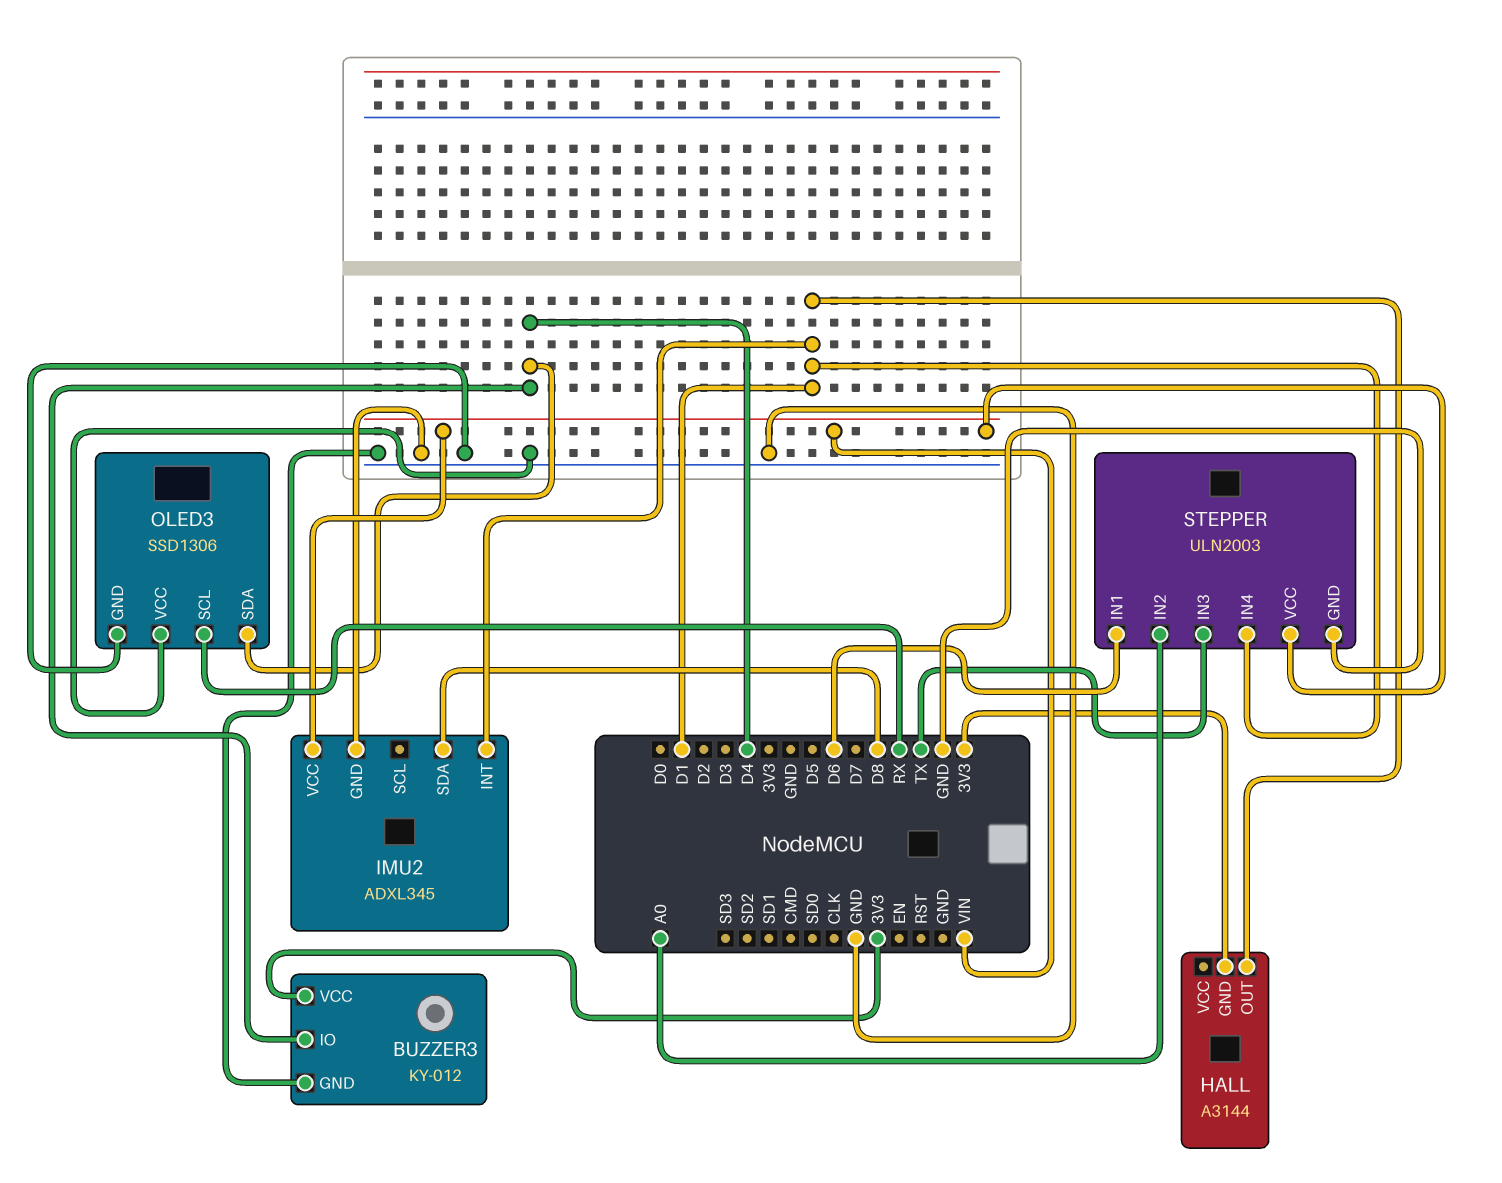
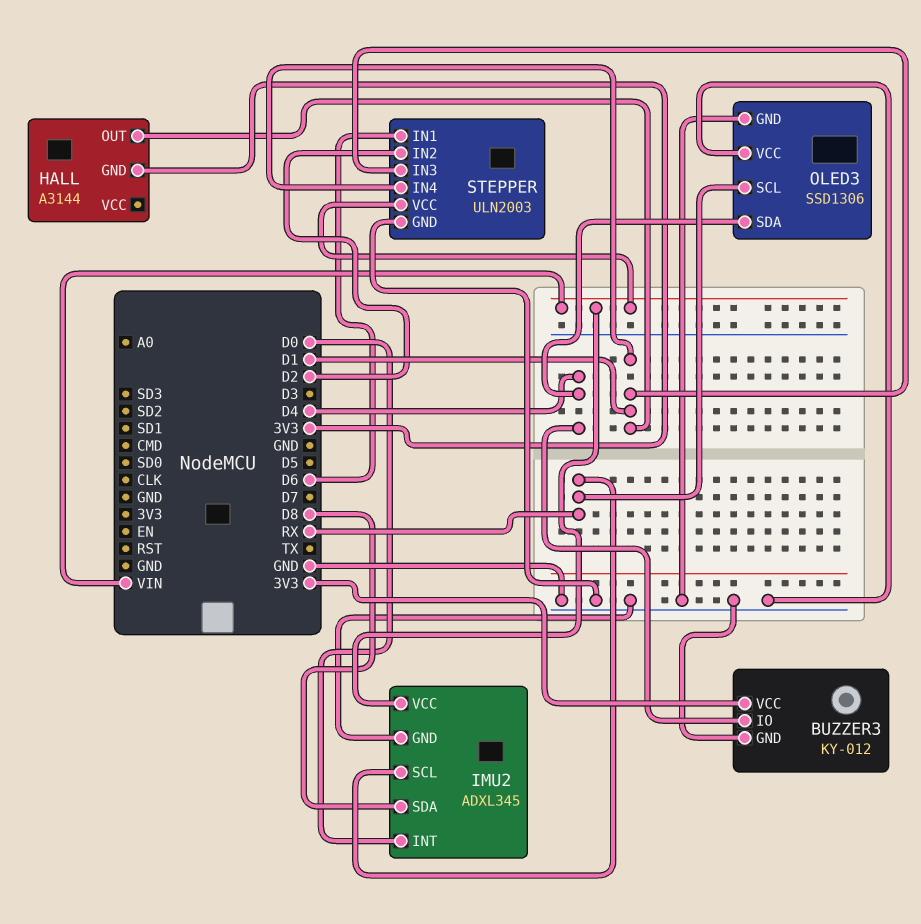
IMU2 pin INT: D1 -> D0
IMU2 pin SCL: none -> RX
STEPPER pin IN2: A0 -> D2
STEPPER pin IN3: TX -> D1

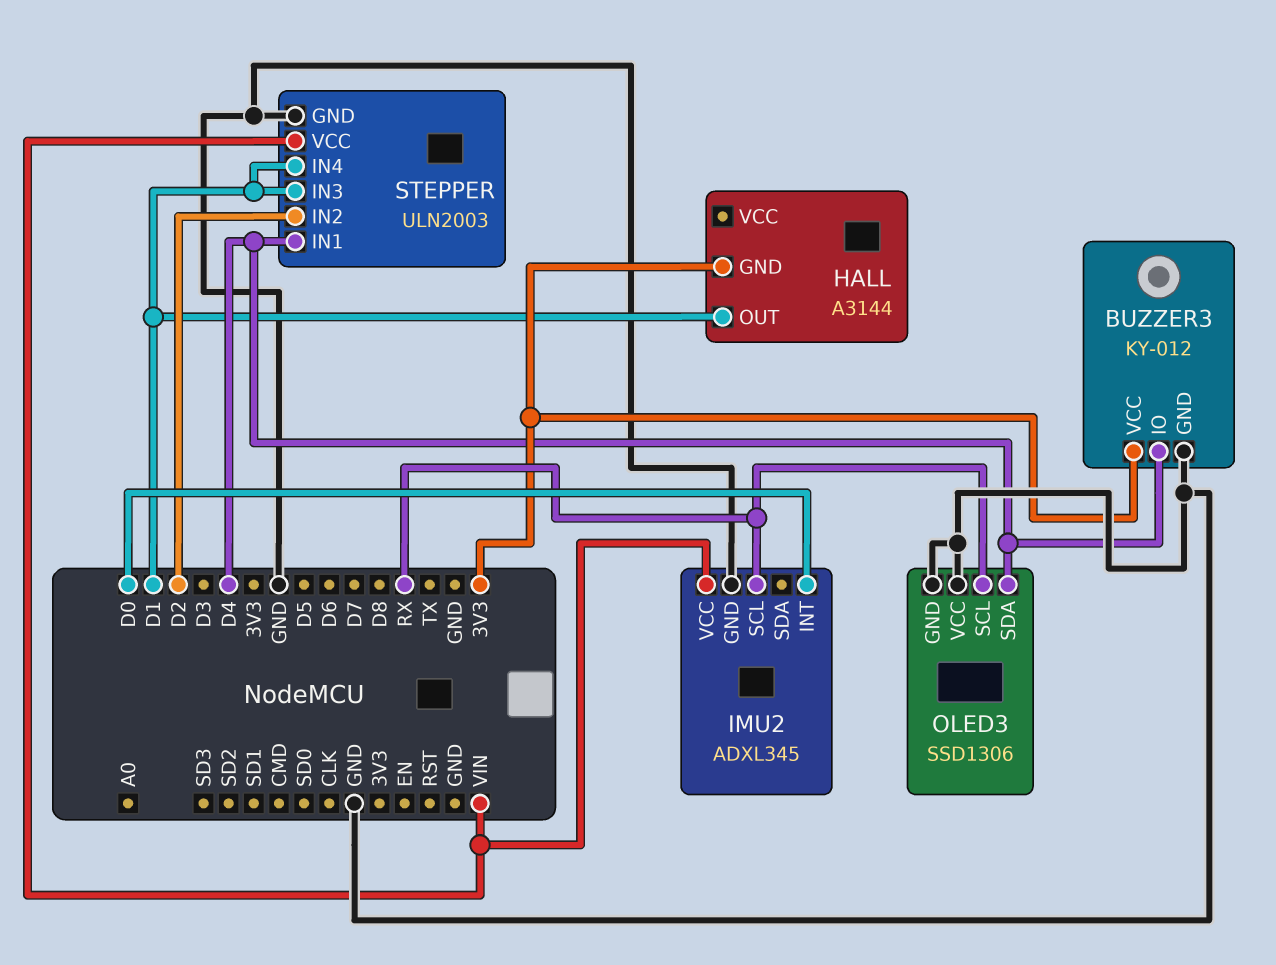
IMU2 pin SDA: D8 -> none
STEPPER pin IN1: D6 -> D4

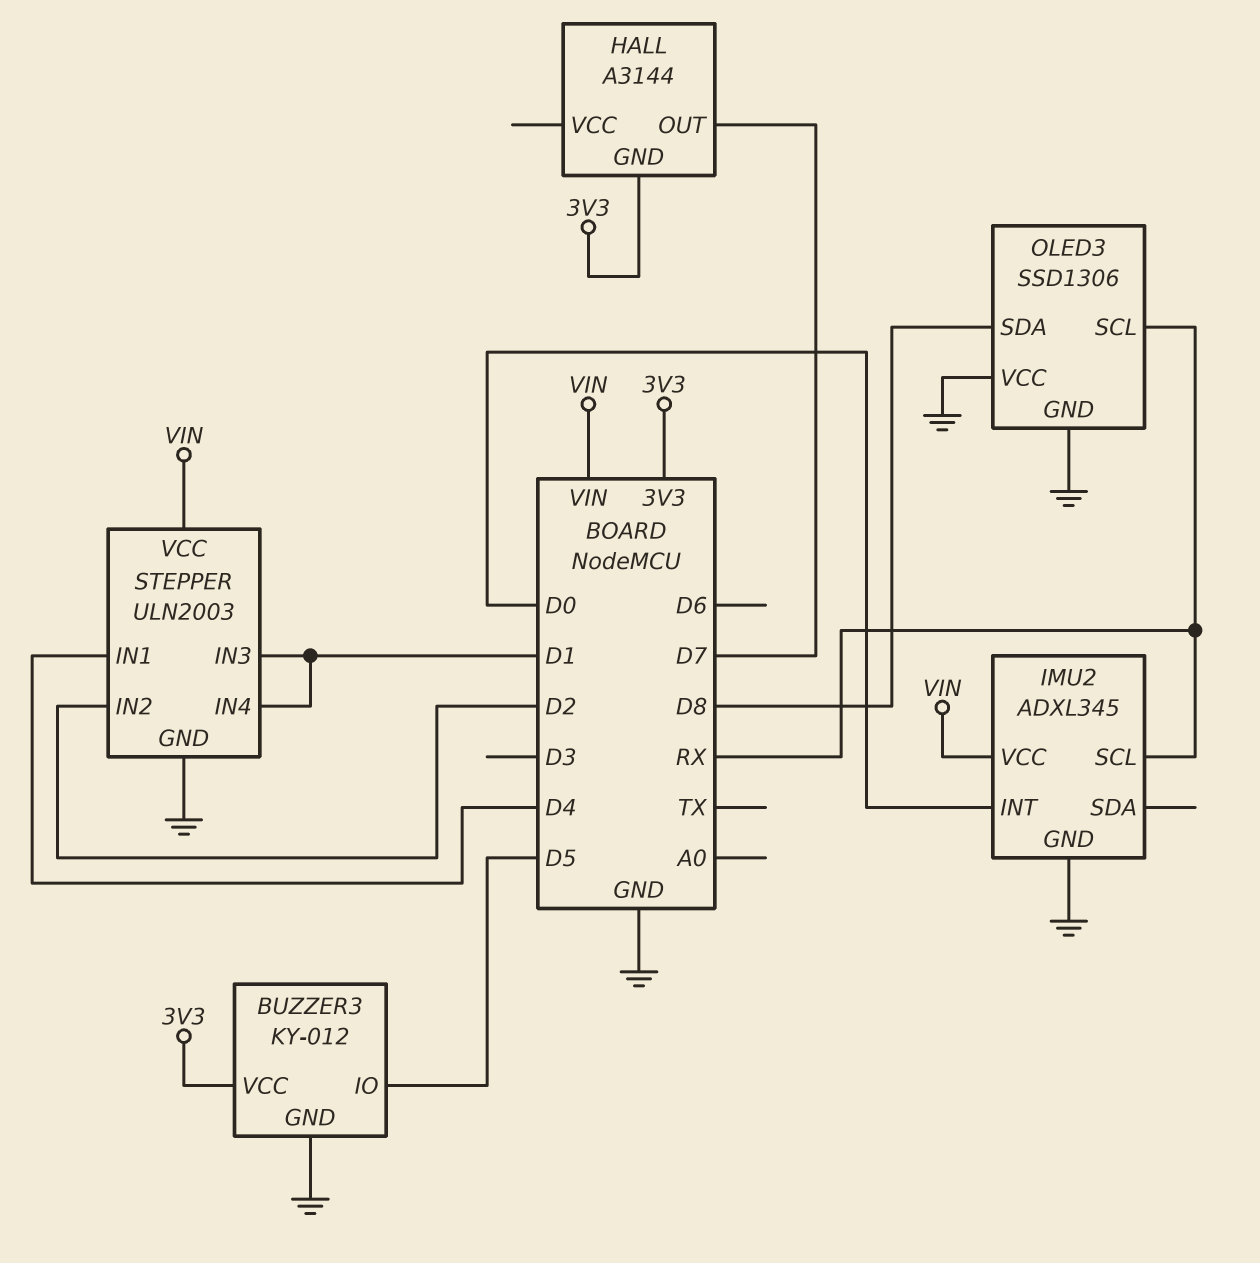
BUZZER3 pin IO: D4 -> D5
HALL pin OUT: D1 -> D7
OLED3 pin SDA: D4 -> D8

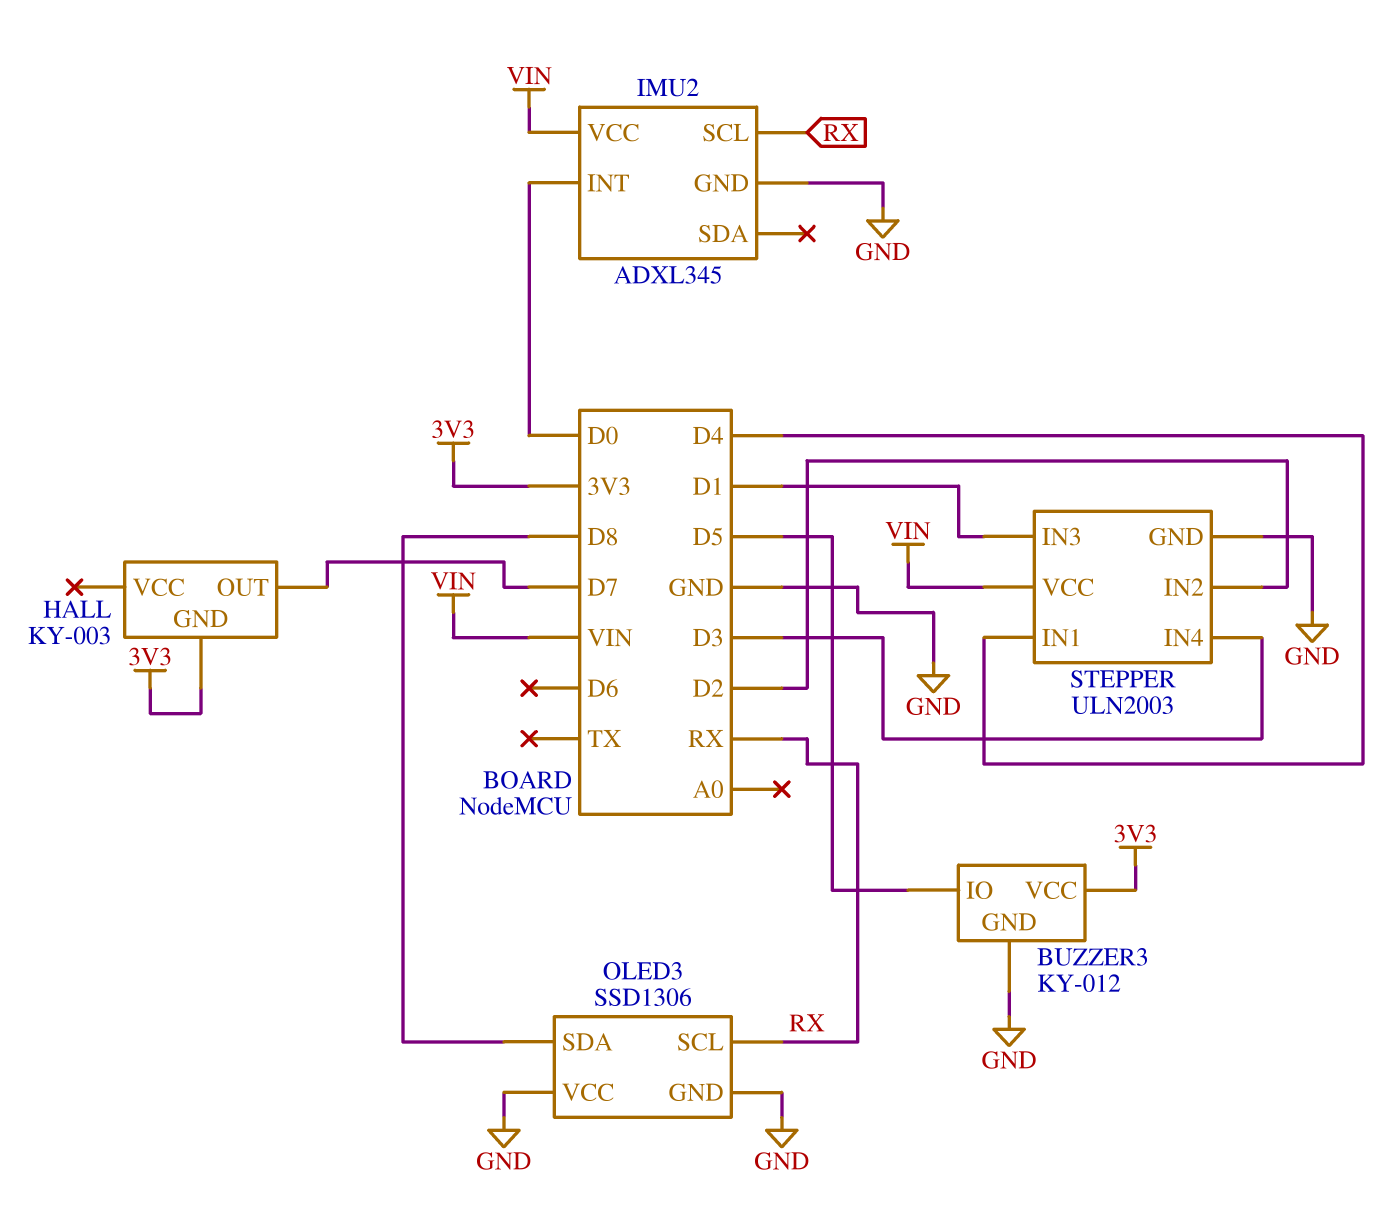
HALL: A3144 -> KY-003
STEPPER pin IN4: D1 -> D3

